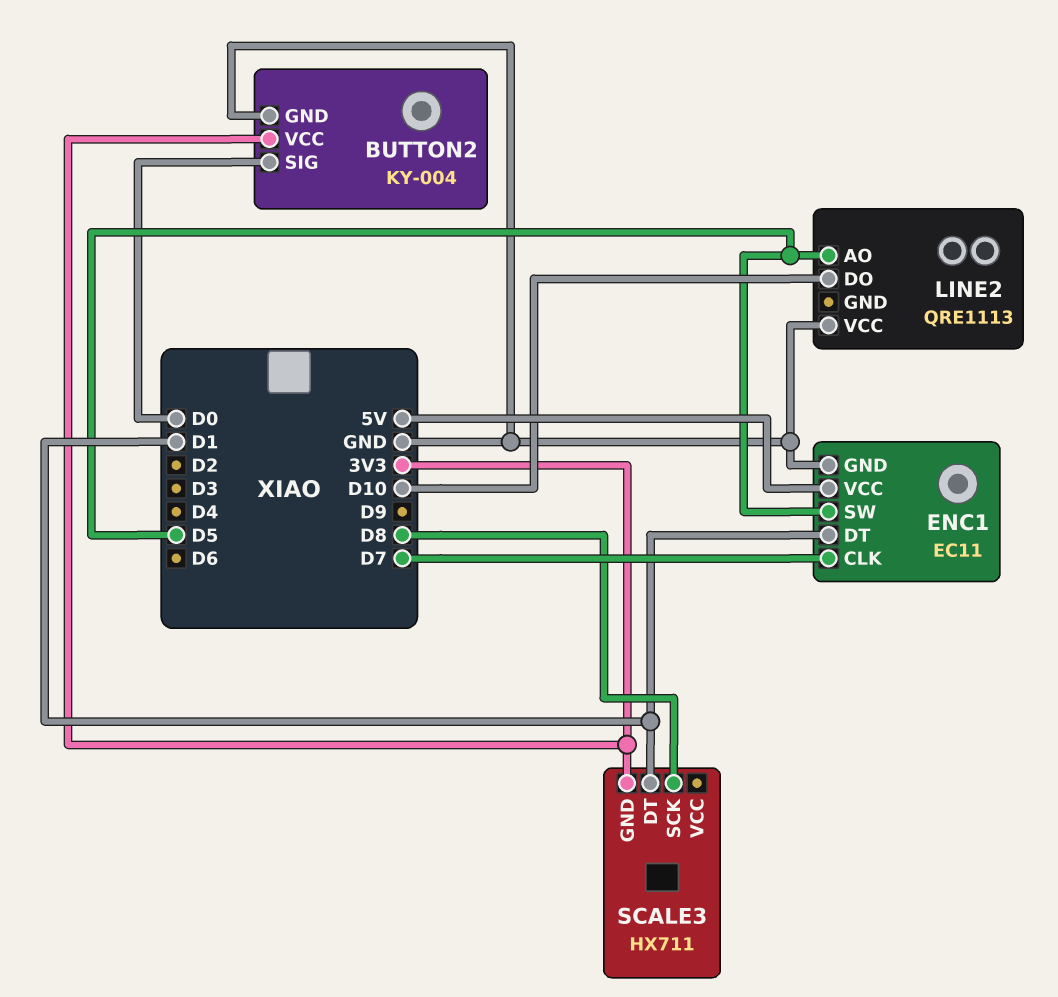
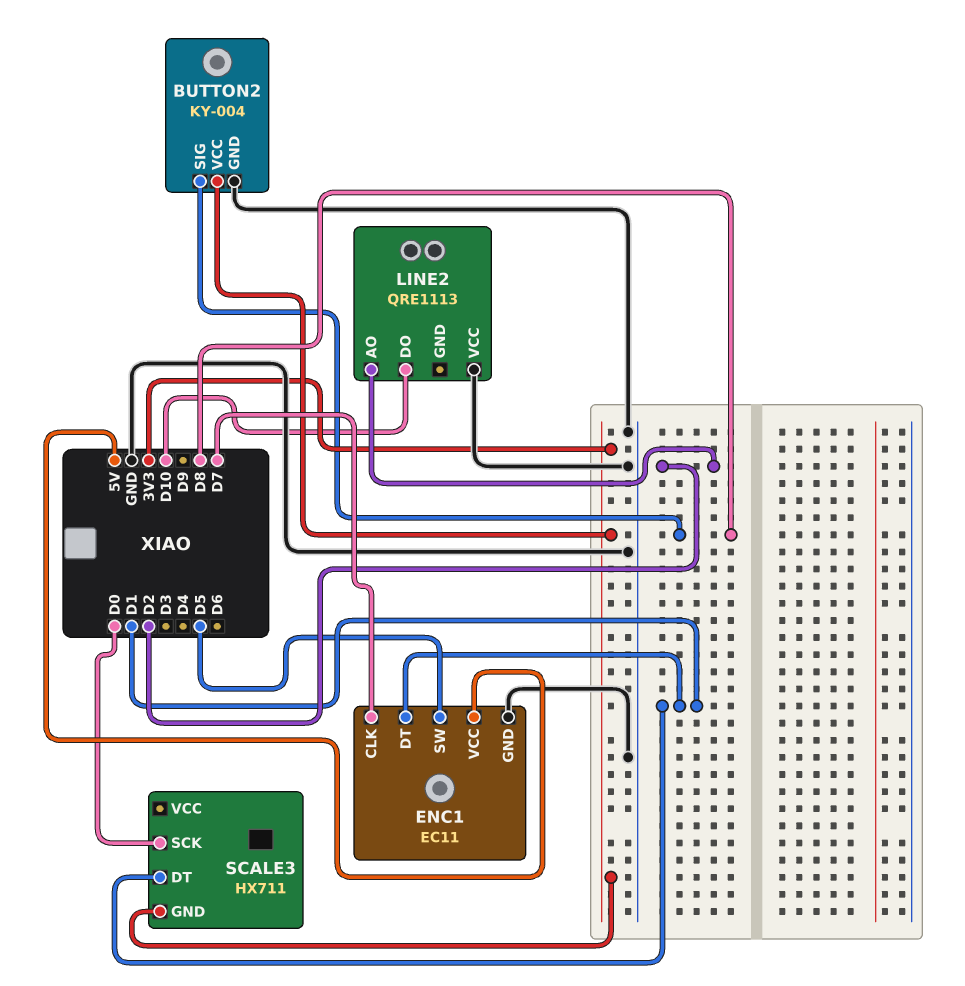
BUTTON2 pin SIG: D0 -> D8
LINE2 pin AO: D5 -> D2
SCALE3 pin SCK: D8 -> D0

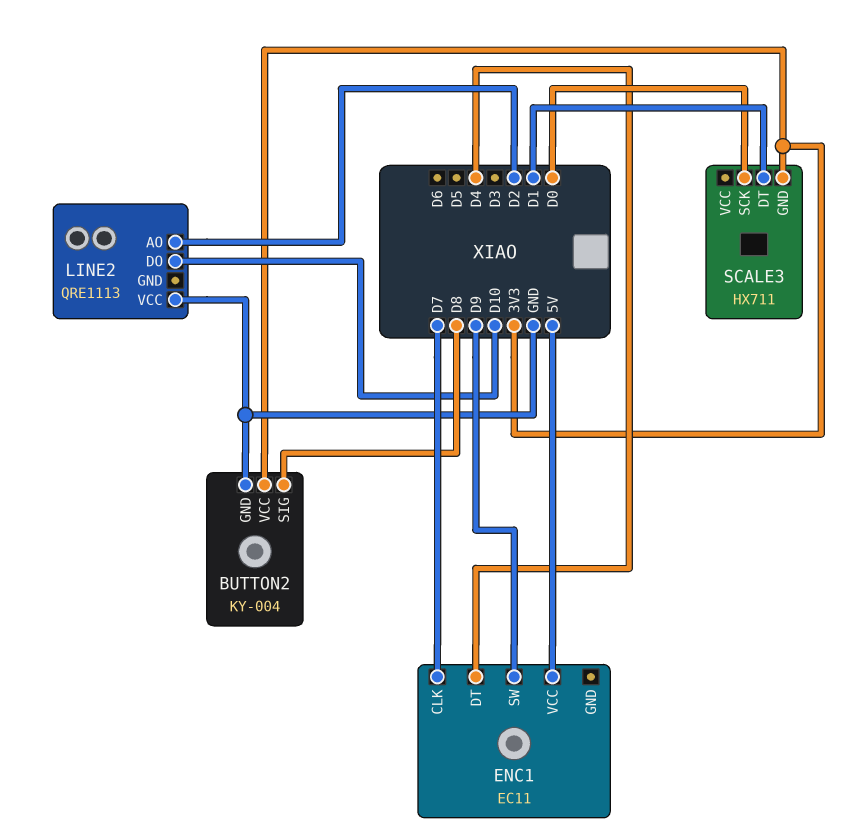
ENC1 pin DT: D1 -> D4
ENC1 pin GND: GND -> none
ENC1 pin SW: D5 -> D9

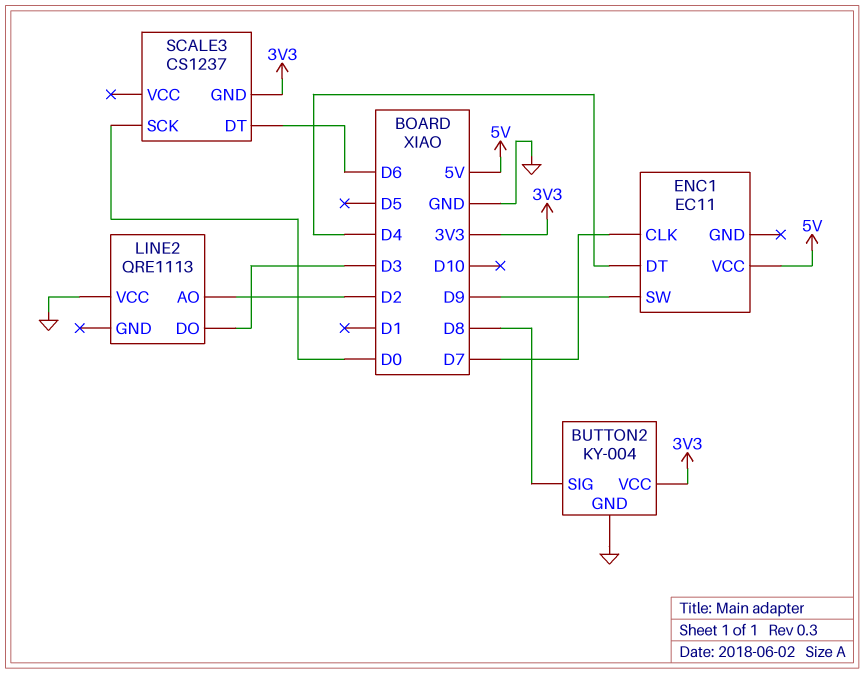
LINE2 pin DO: D10 -> D3
SCALE3: HX711 -> CS1237
SCALE3 pin DT: D1 -> D6

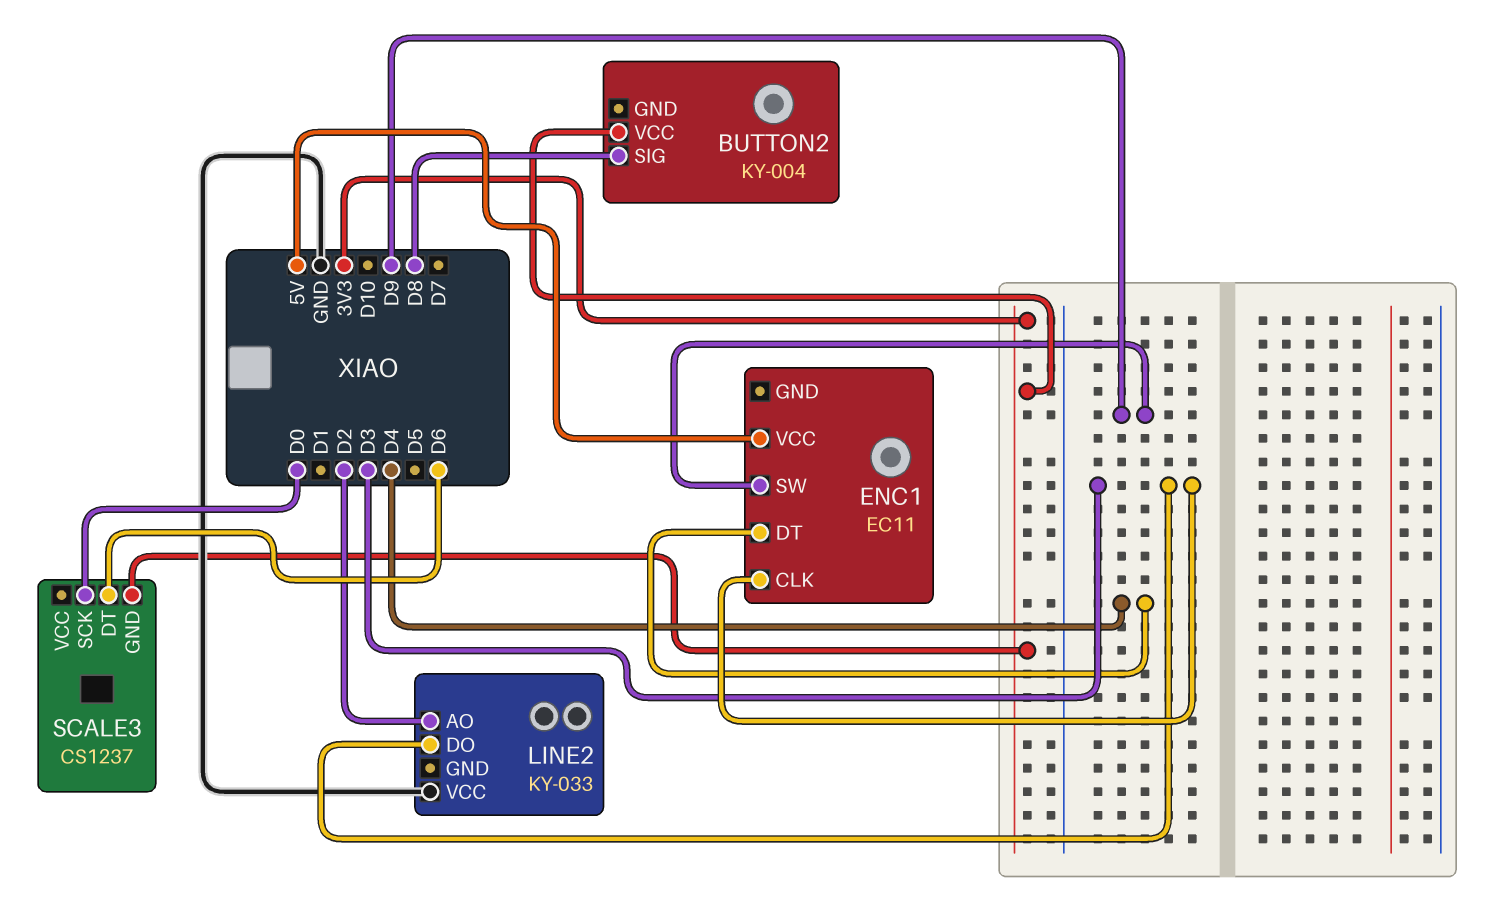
BUTTON2 pin GND: GND -> none
ENC1 pin CLK: D7 -> D3
LINE2: QRE1113 -> KY-033

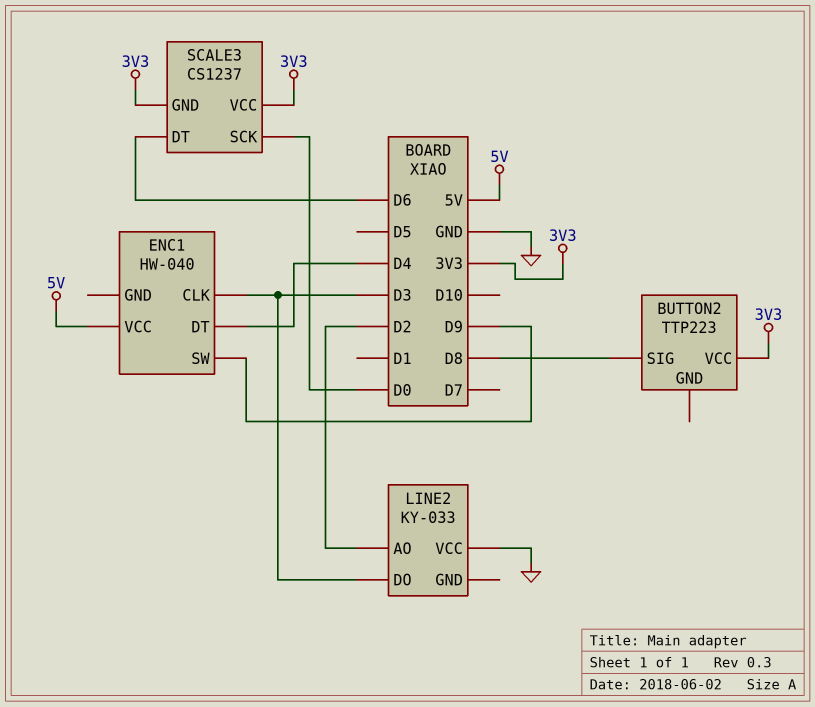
BUTTON2: KY-004 -> TTP223
ENC1: EC11 -> HW-040
SCALE3 pin VCC: none -> 3V3

